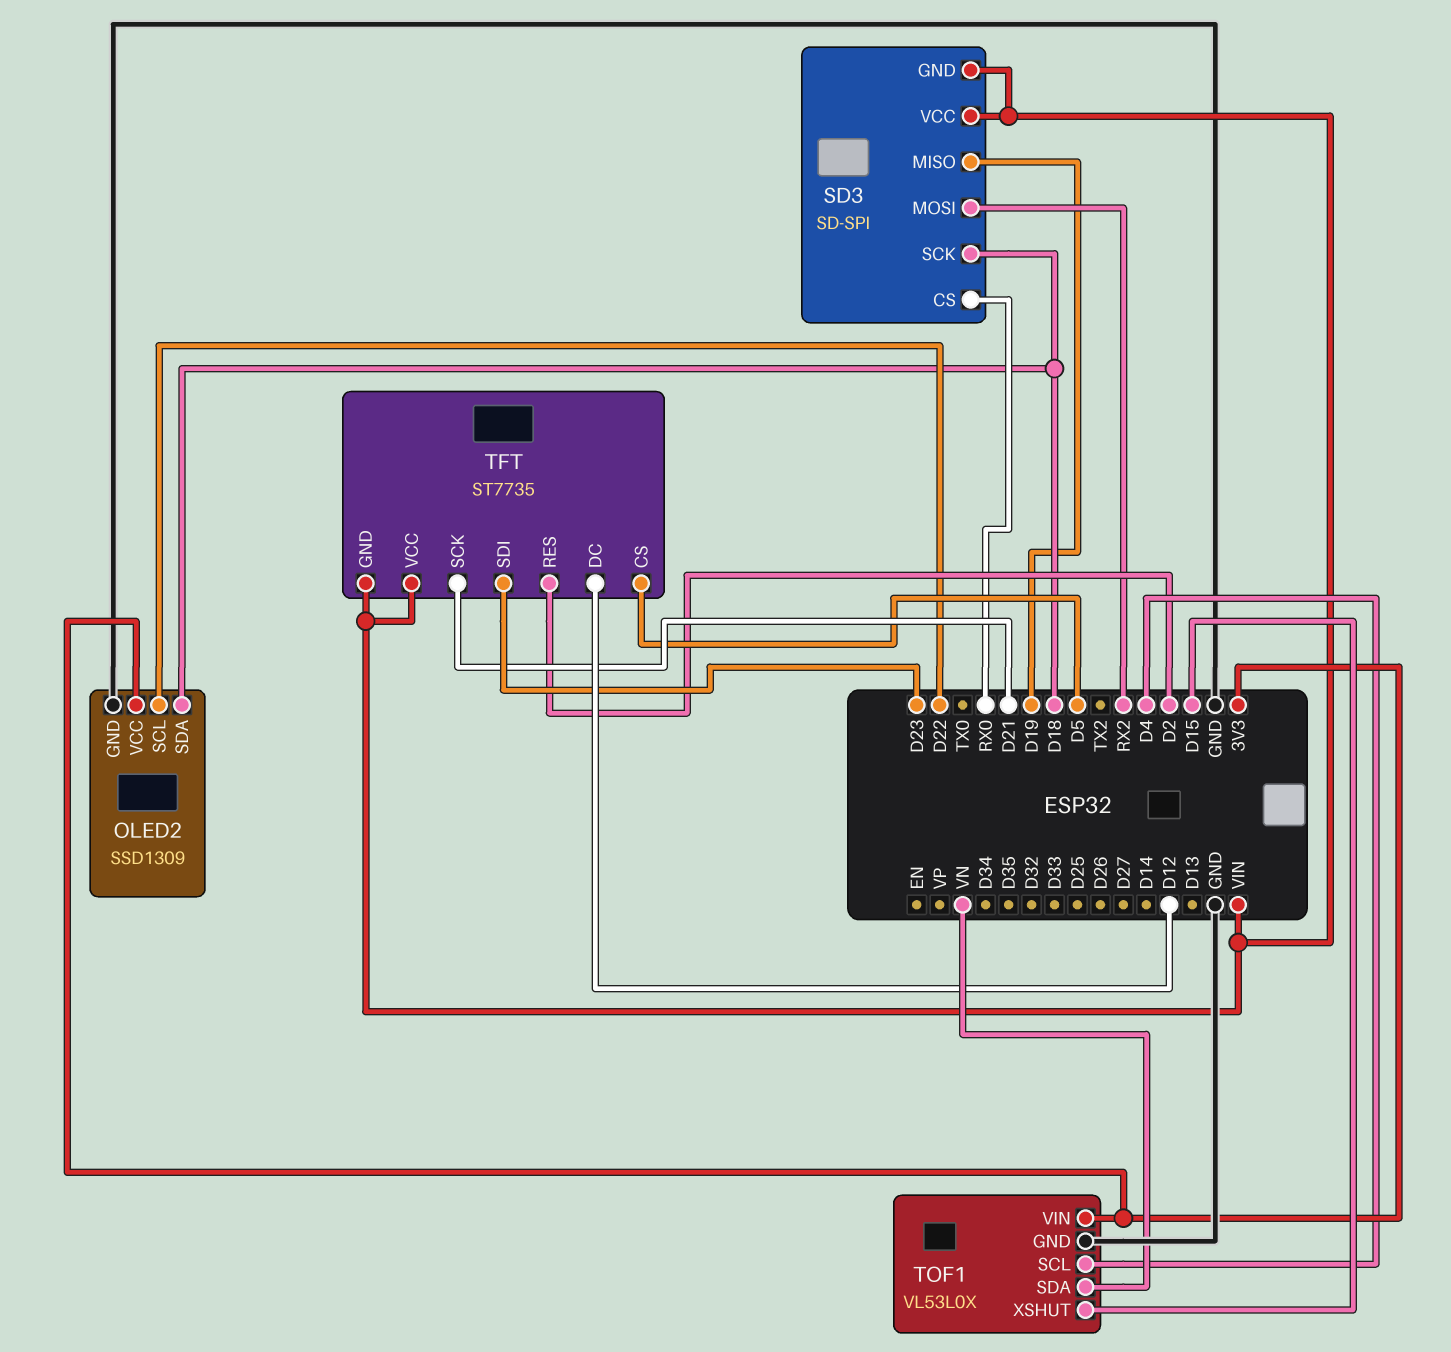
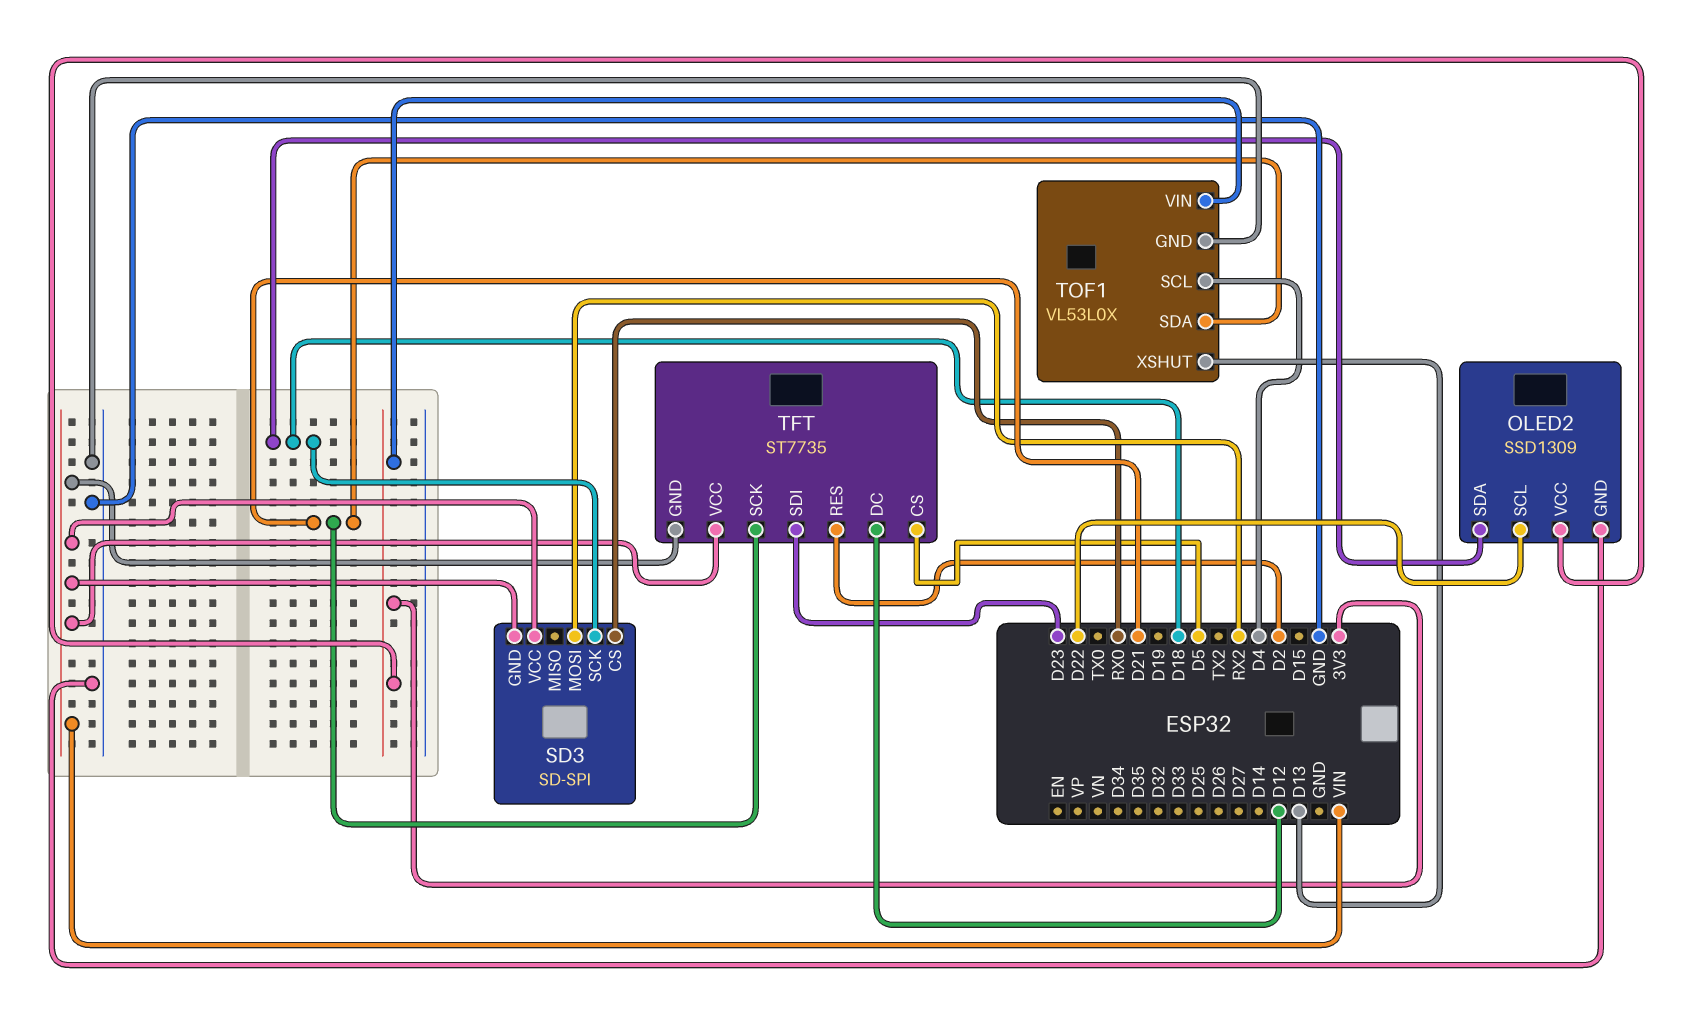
SD3 pin MISO: D19 -> none
TOF1 pin SDA: VN -> D21
TOF1 pin XSHUT: D15 -> D13

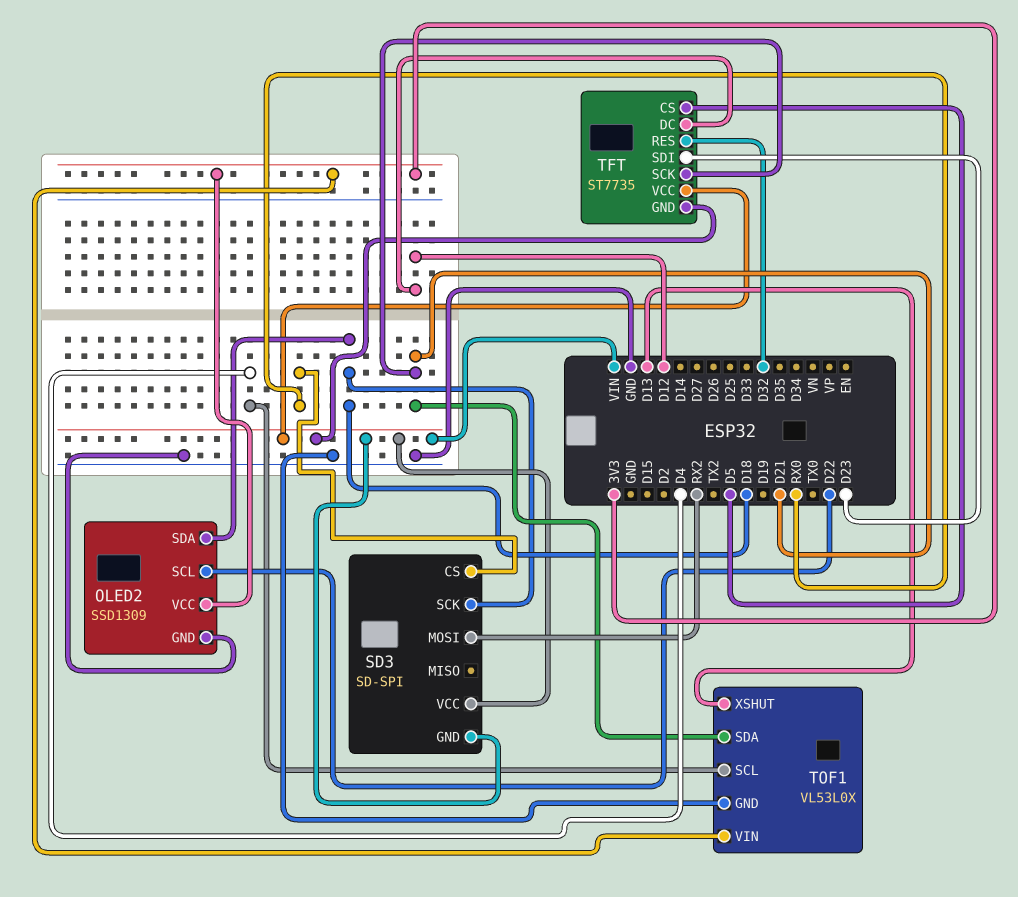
TFT pin RES: D2 -> D32

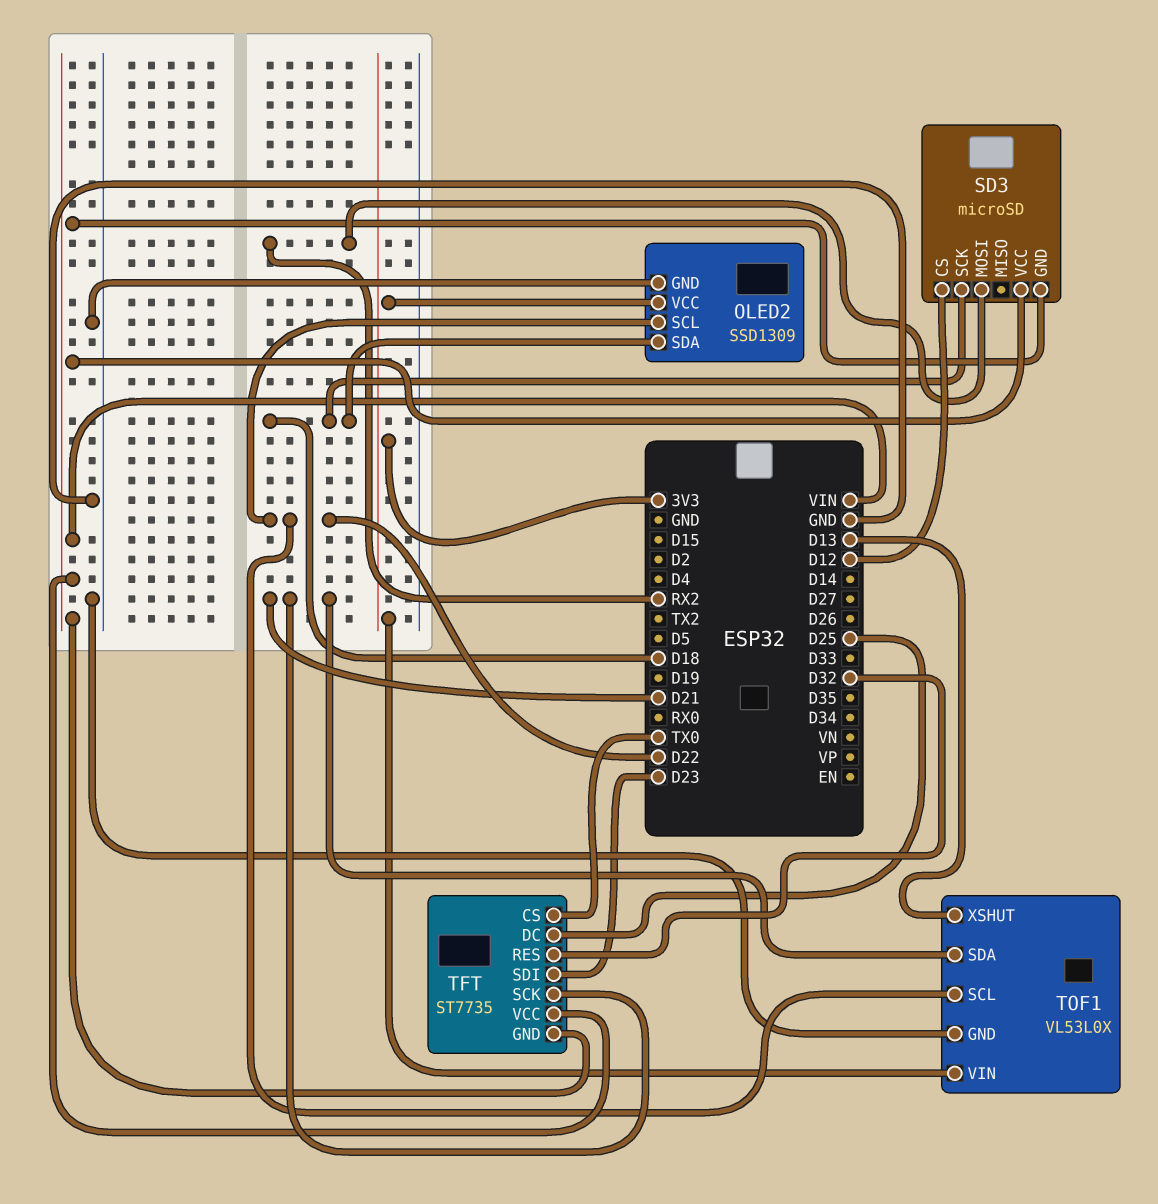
SD3: SD-SPI -> microSD
SD3 pin CS: RX0 -> D12
TFT pin CS: D5 -> TX0
TFT pin DC: D12 -> D25
TOF1 pin SCL: D4 -> D22

